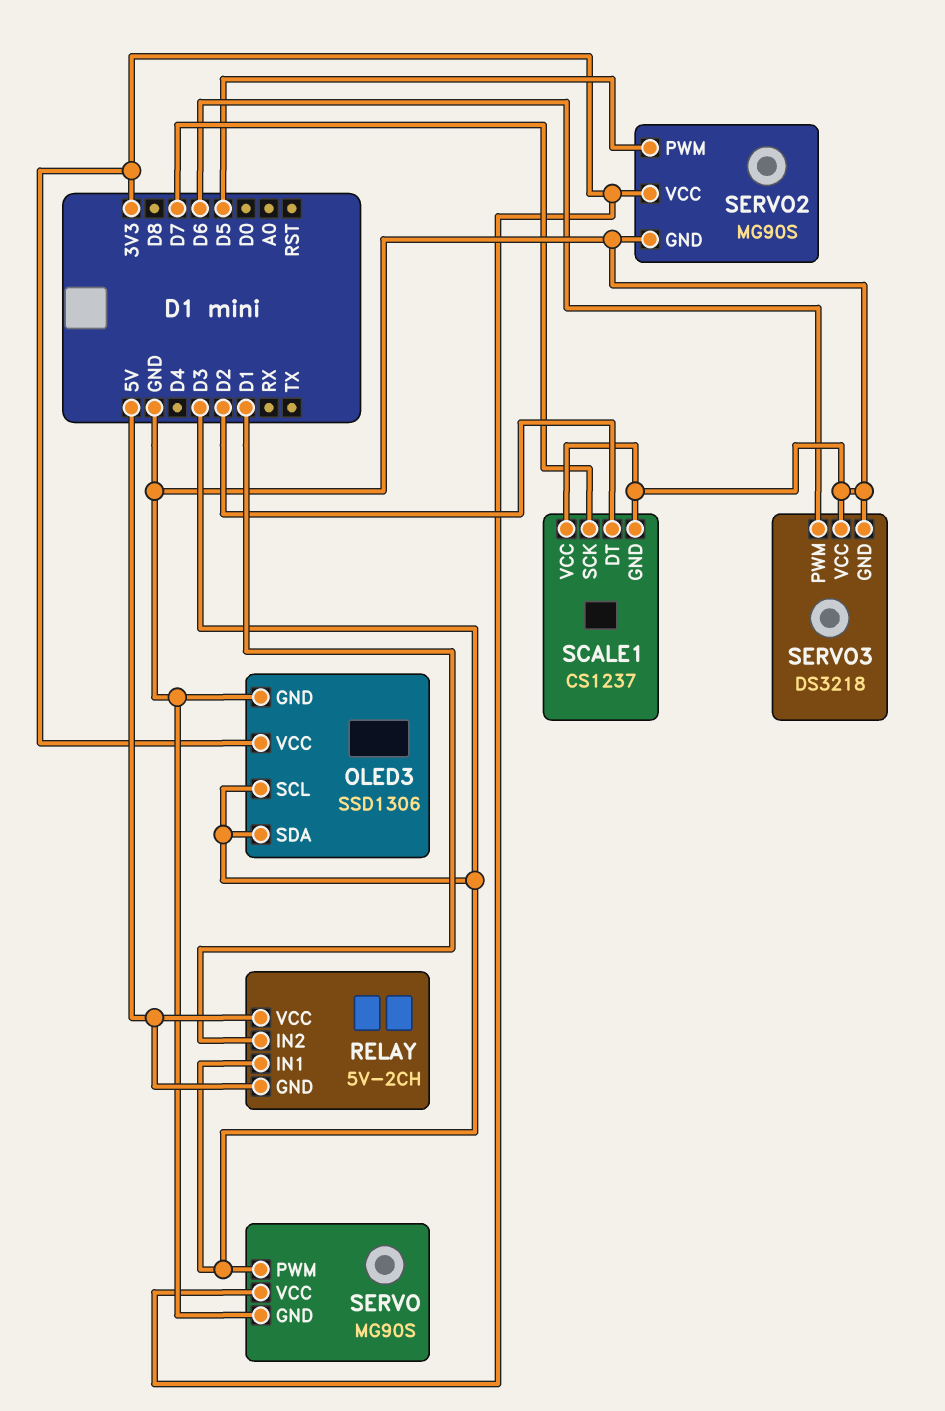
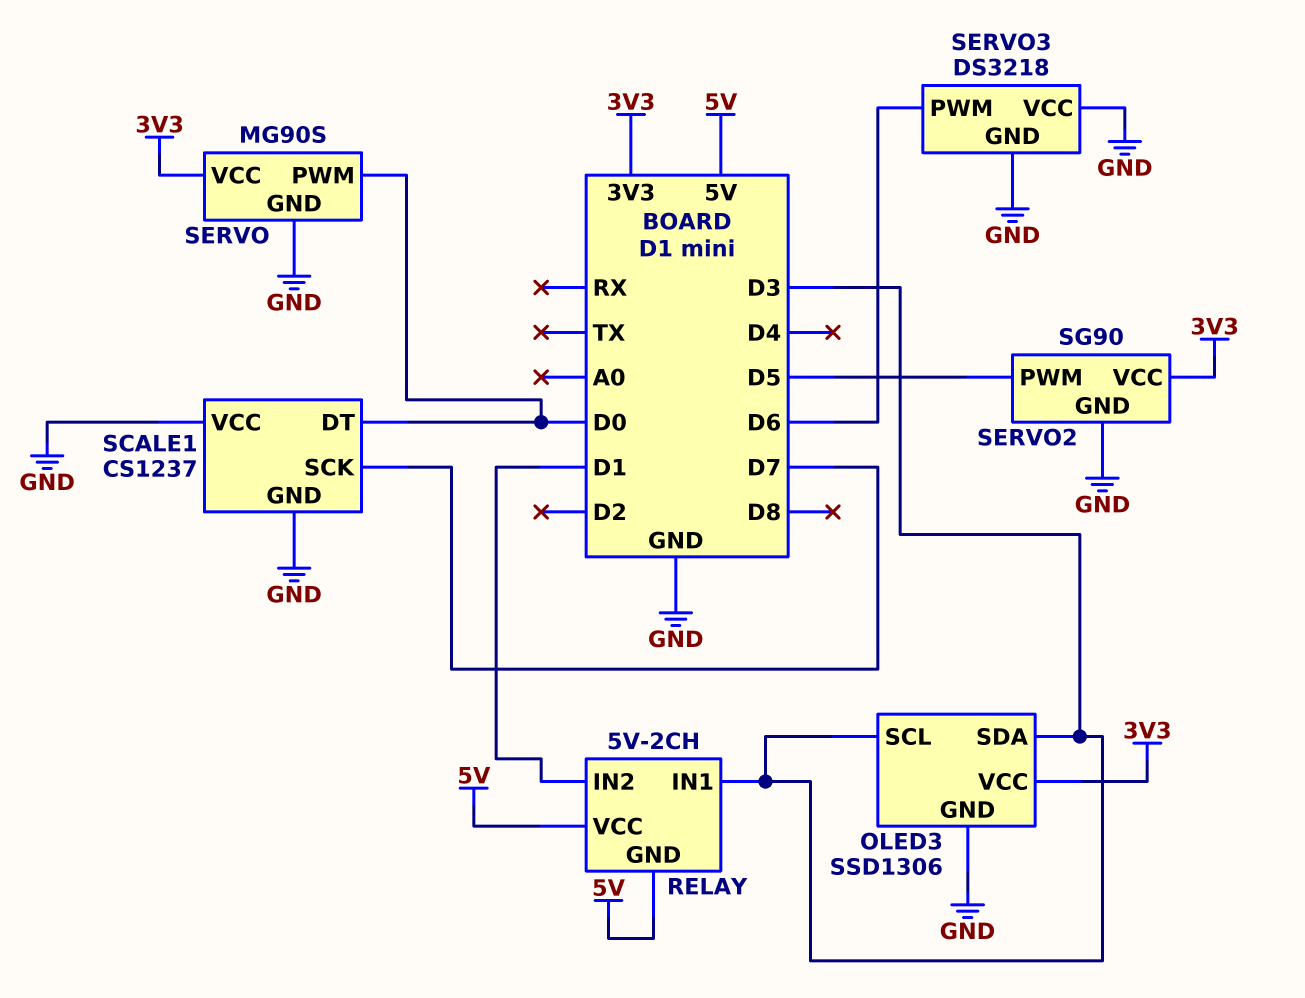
SCALE1 pin DT: D2 -> D0
SERVO pin PWM: D3 -> D0
SERVO2: MG90S -> SG90

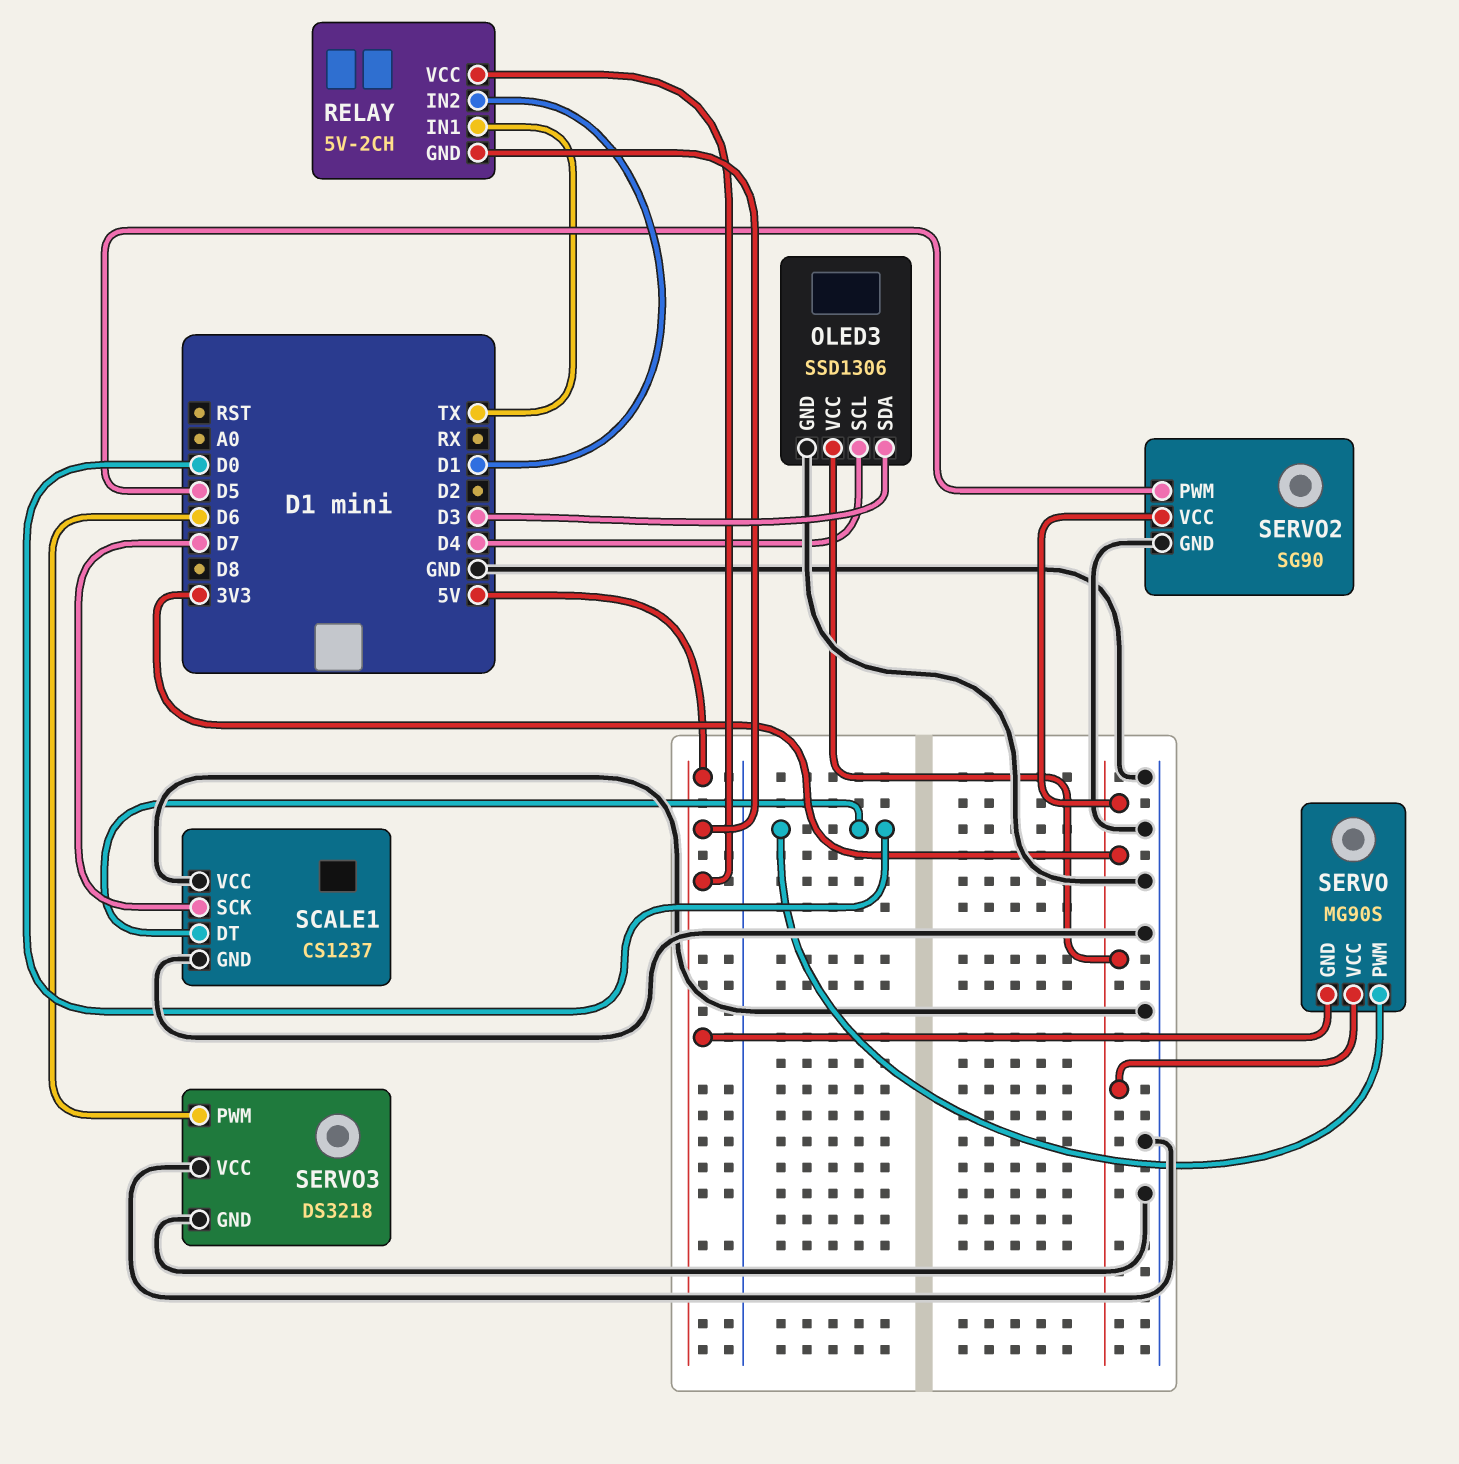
OLED3 pin SCL: D3 -> D4
RELAY pin IN1: D3 -> TX
SERVO pin GND: GND -> 5V

